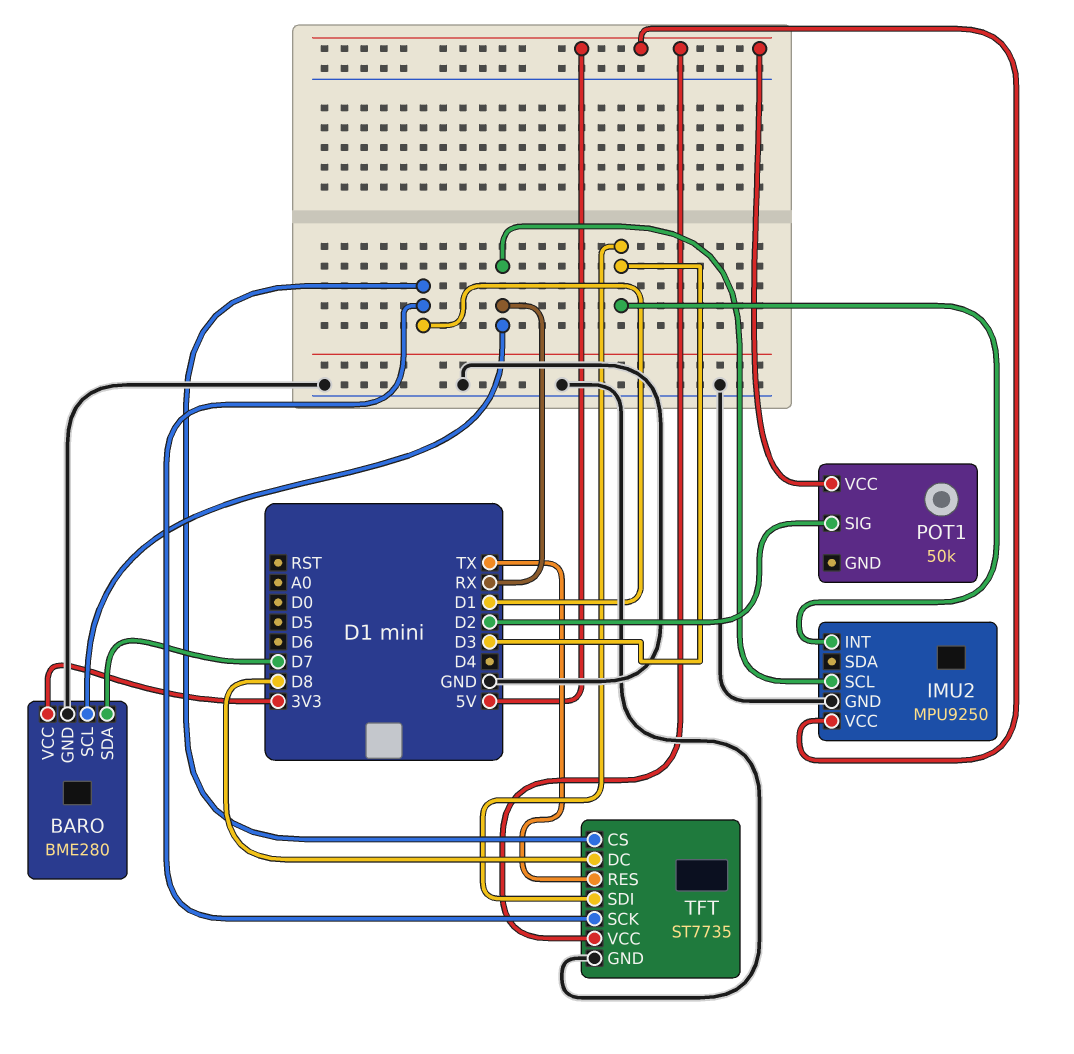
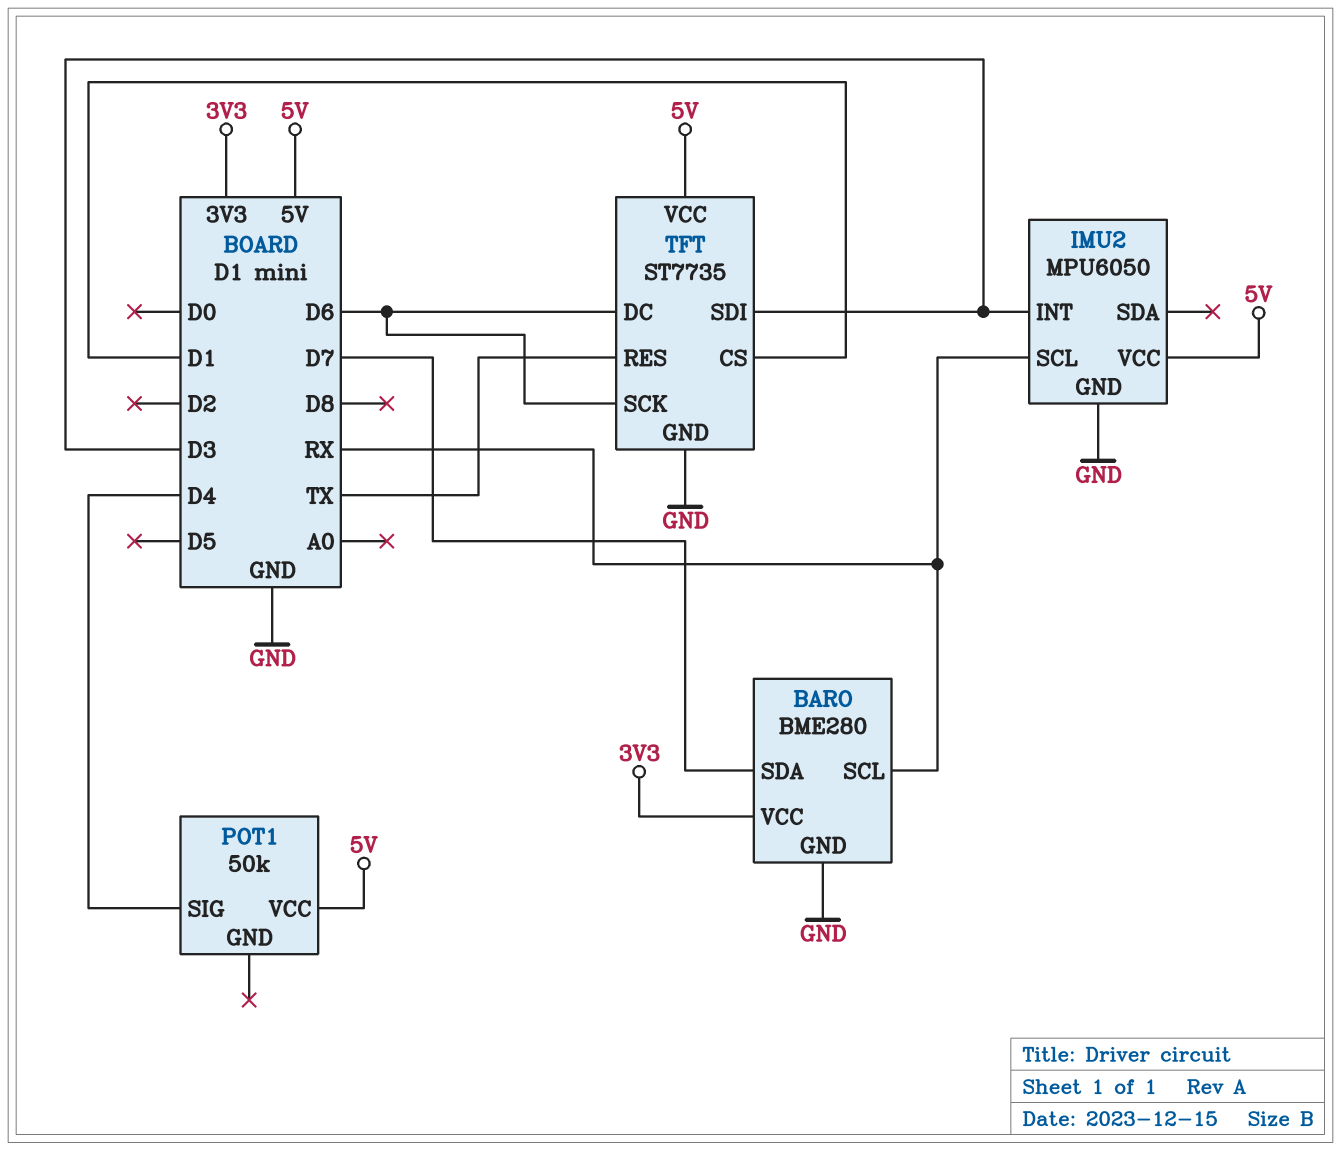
IMU2: MPU9250 -> MPU6050
POT1 pin SIG: D2 -> D4
TFT pin DC: D8 -> D6
TFT pin SCK: D1 -> D6

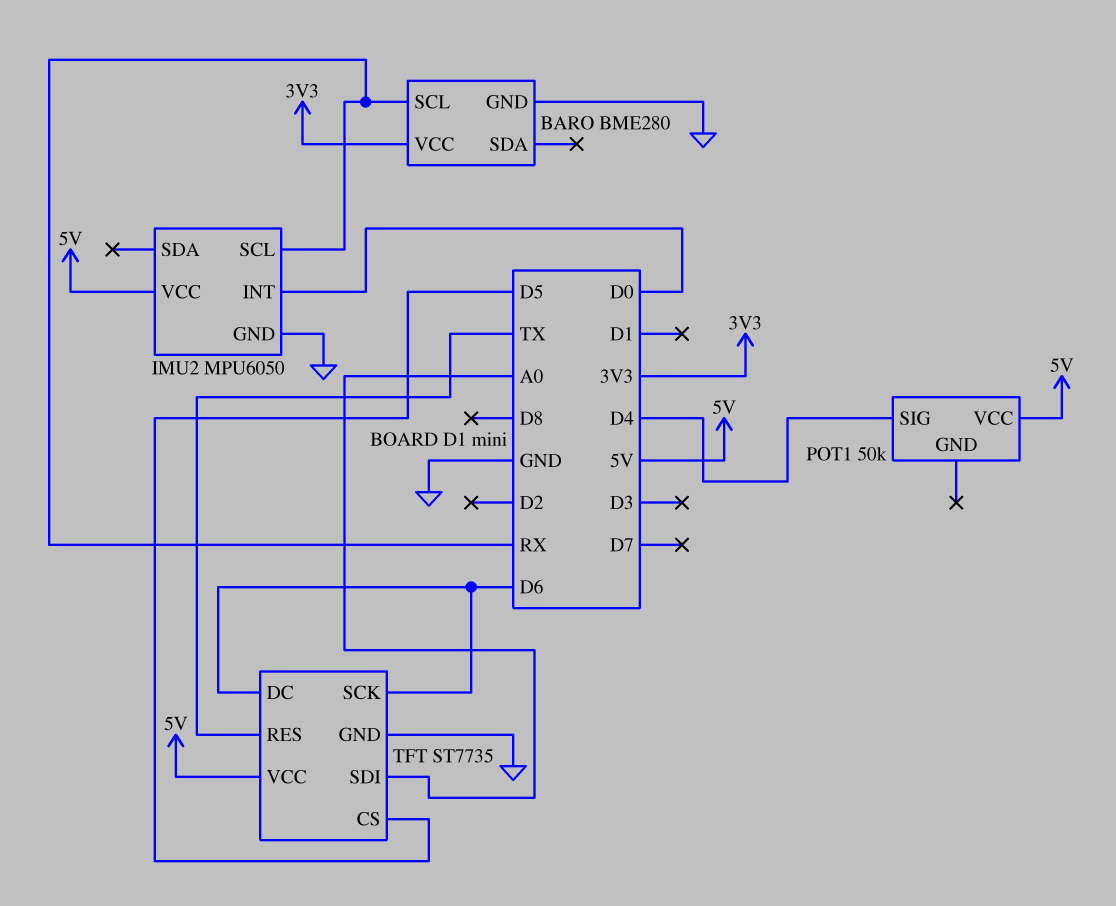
BARO pin SDA: D7 -> none
IMU2 pin INT: D3 -> D0
TFT pin CS: D1 -> D5
TFT pin SDI: D3 -> A0

